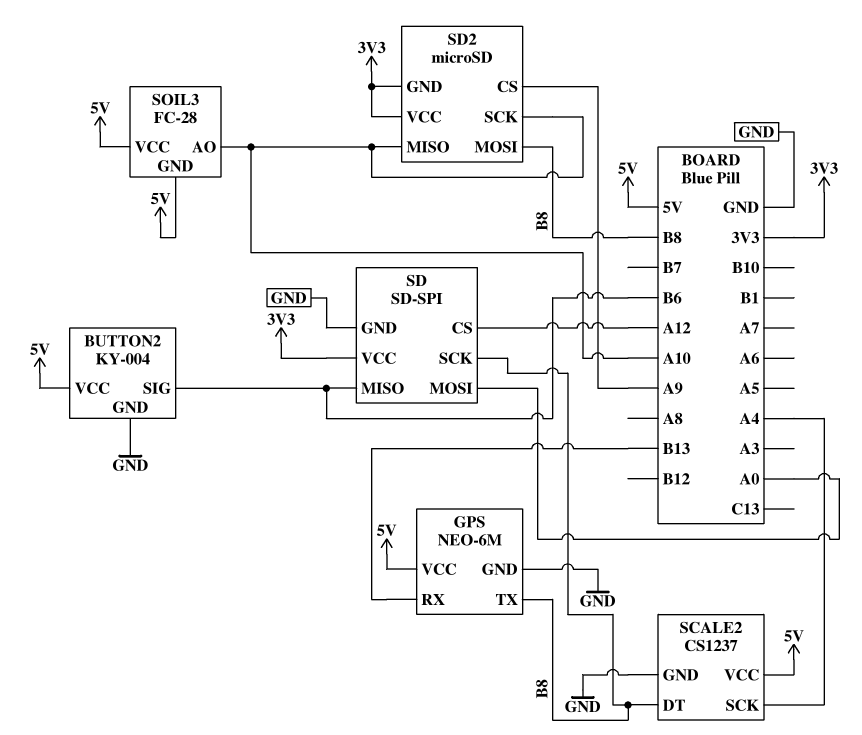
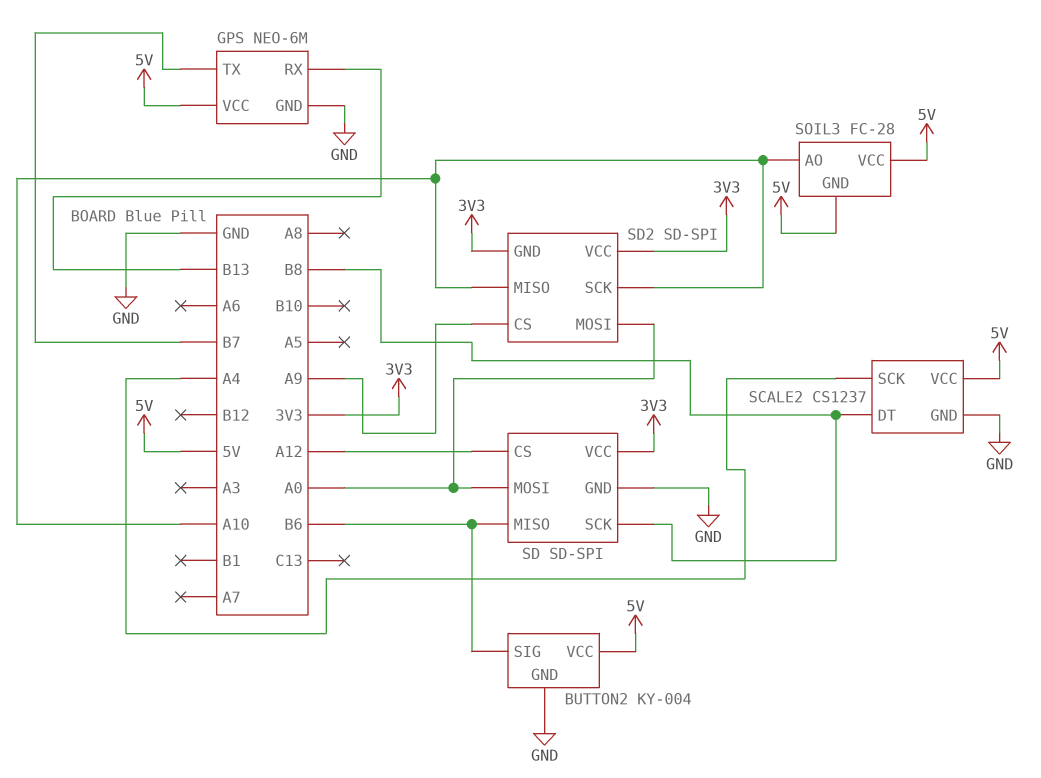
GPS pin TX: B8 -> B7
SD2: microSD -> SD-SPI
SD2 pin MOSI: B8 -> A0

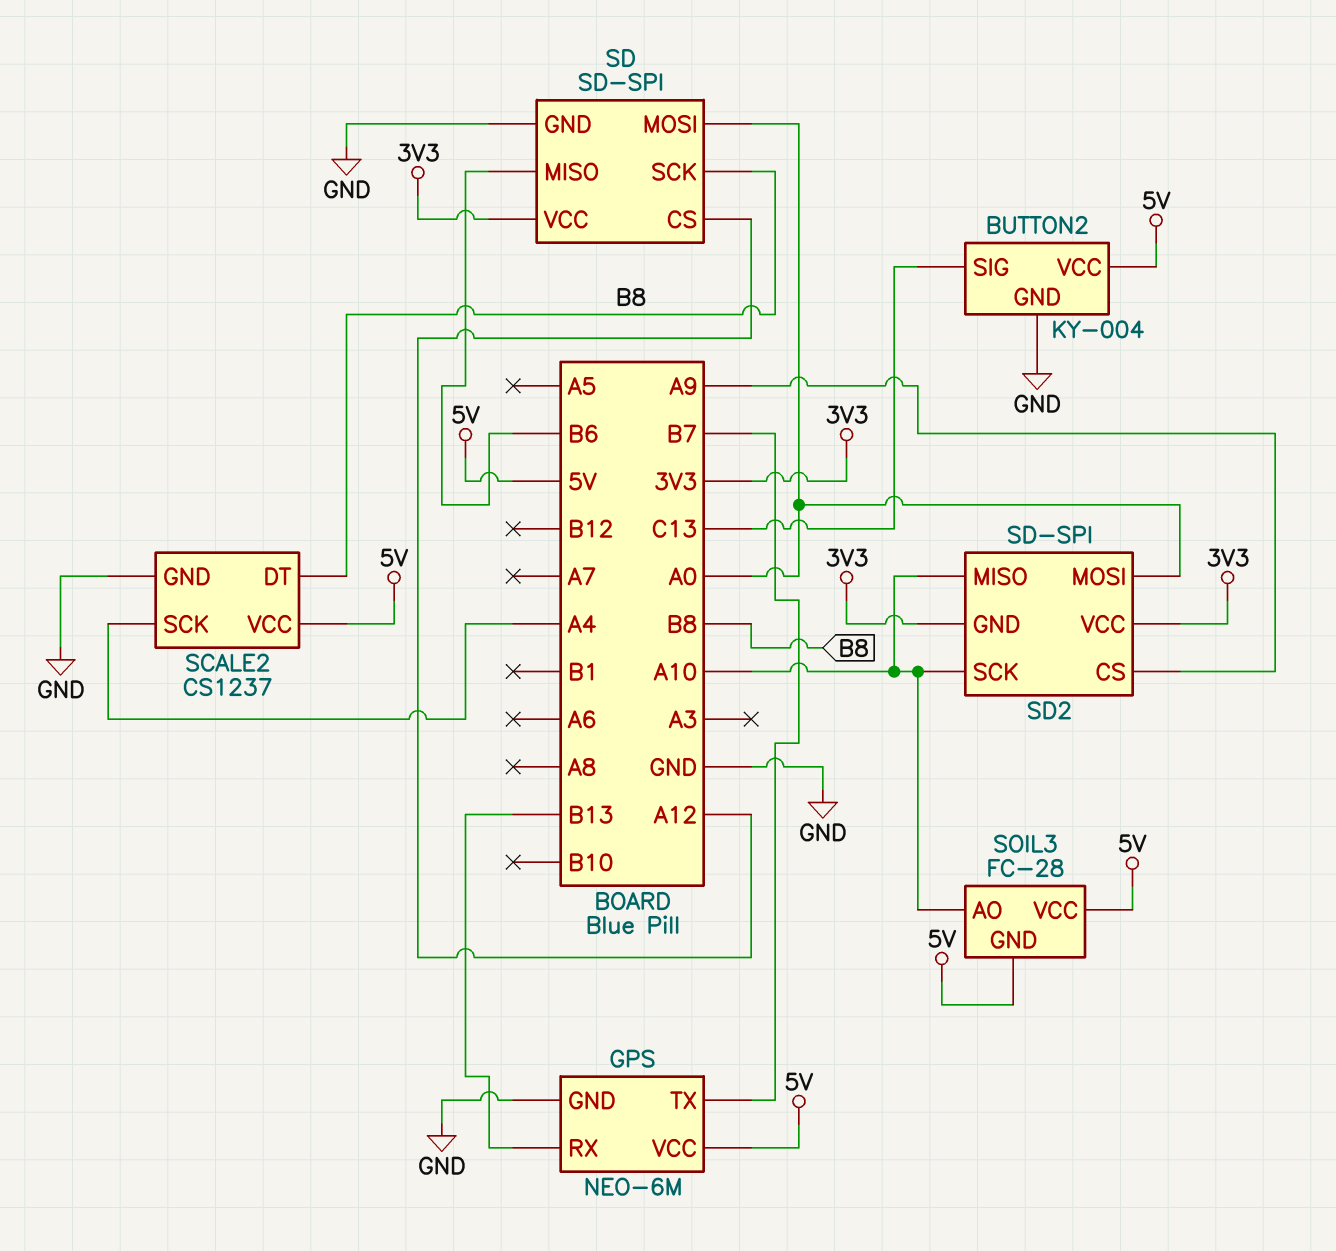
BUTTON2 pin SIG: B6 -> C13

